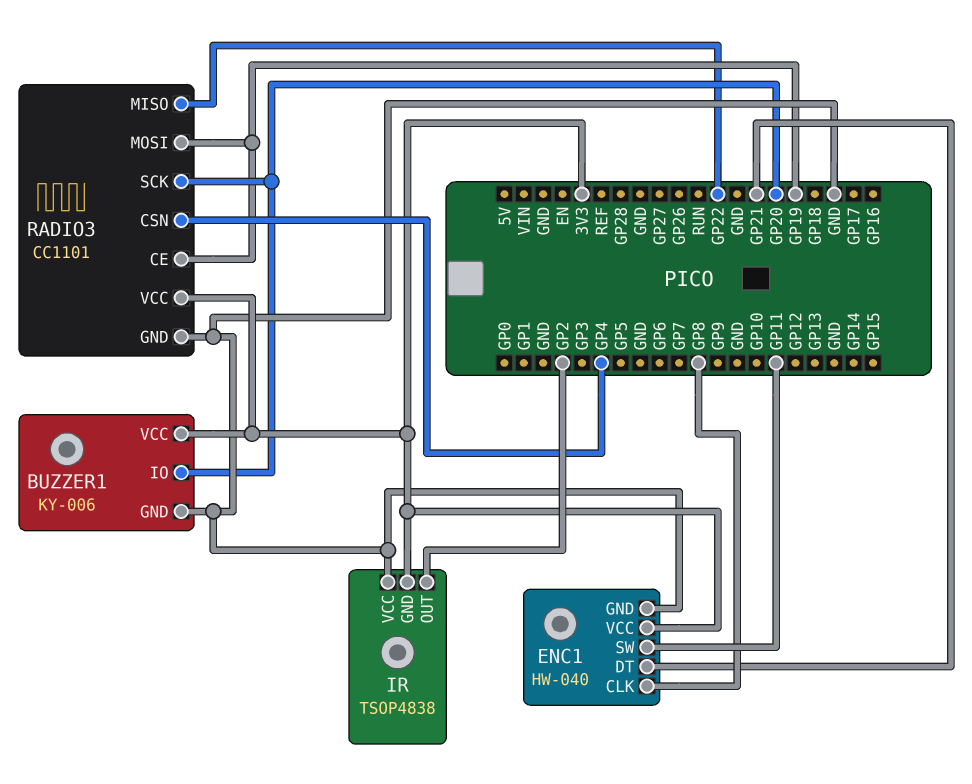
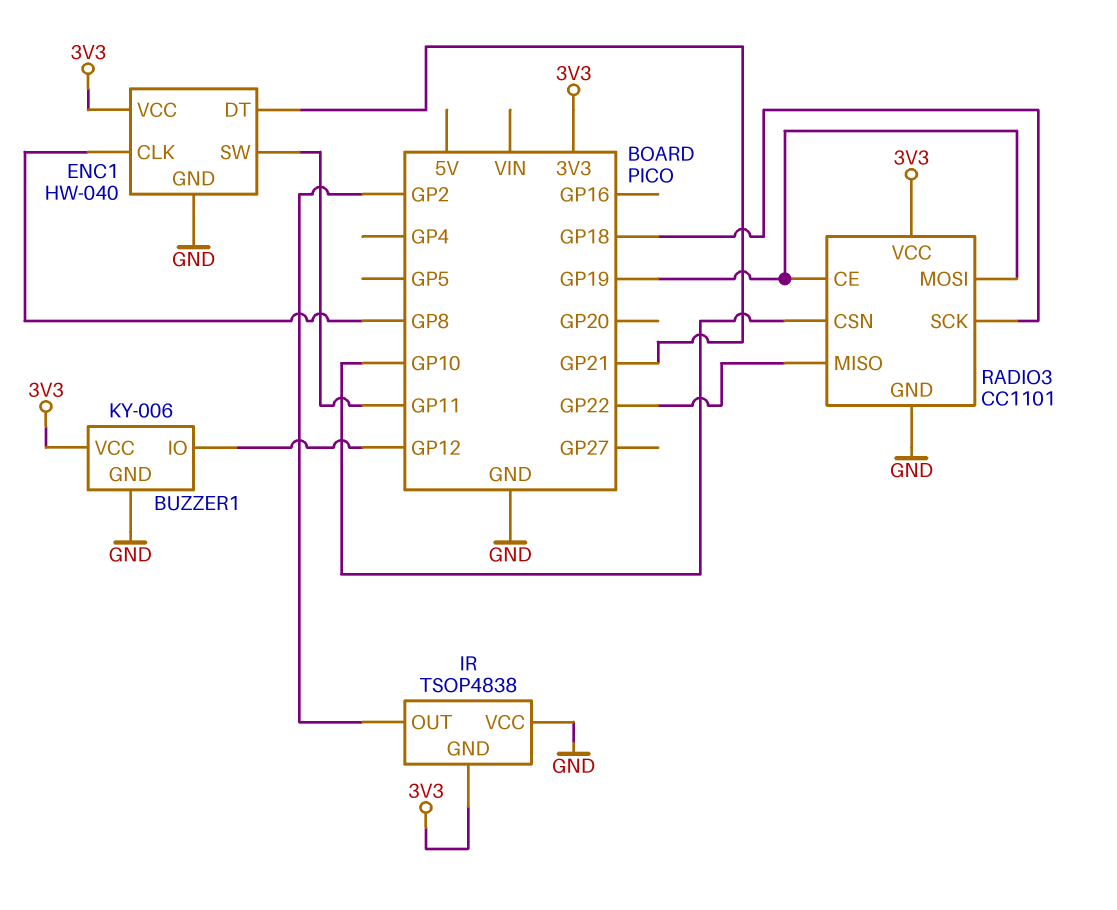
BUZZER1 pin IO: GP20 -> GP12
RADIO3 pin CSN: GP4 -> GP10
RADIO3 pin SCK: GP20 -> GP18

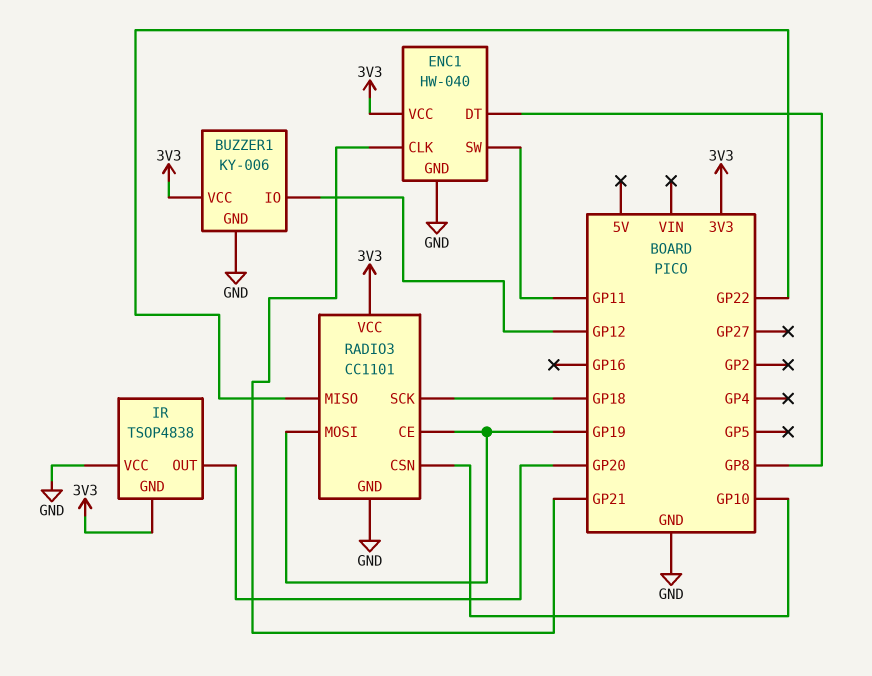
ENC1 pin CLK: GP8 -> GP21
ENC1 pin DT: GP21 -> GP8
IR pin OUT: GP2 -> GP20

